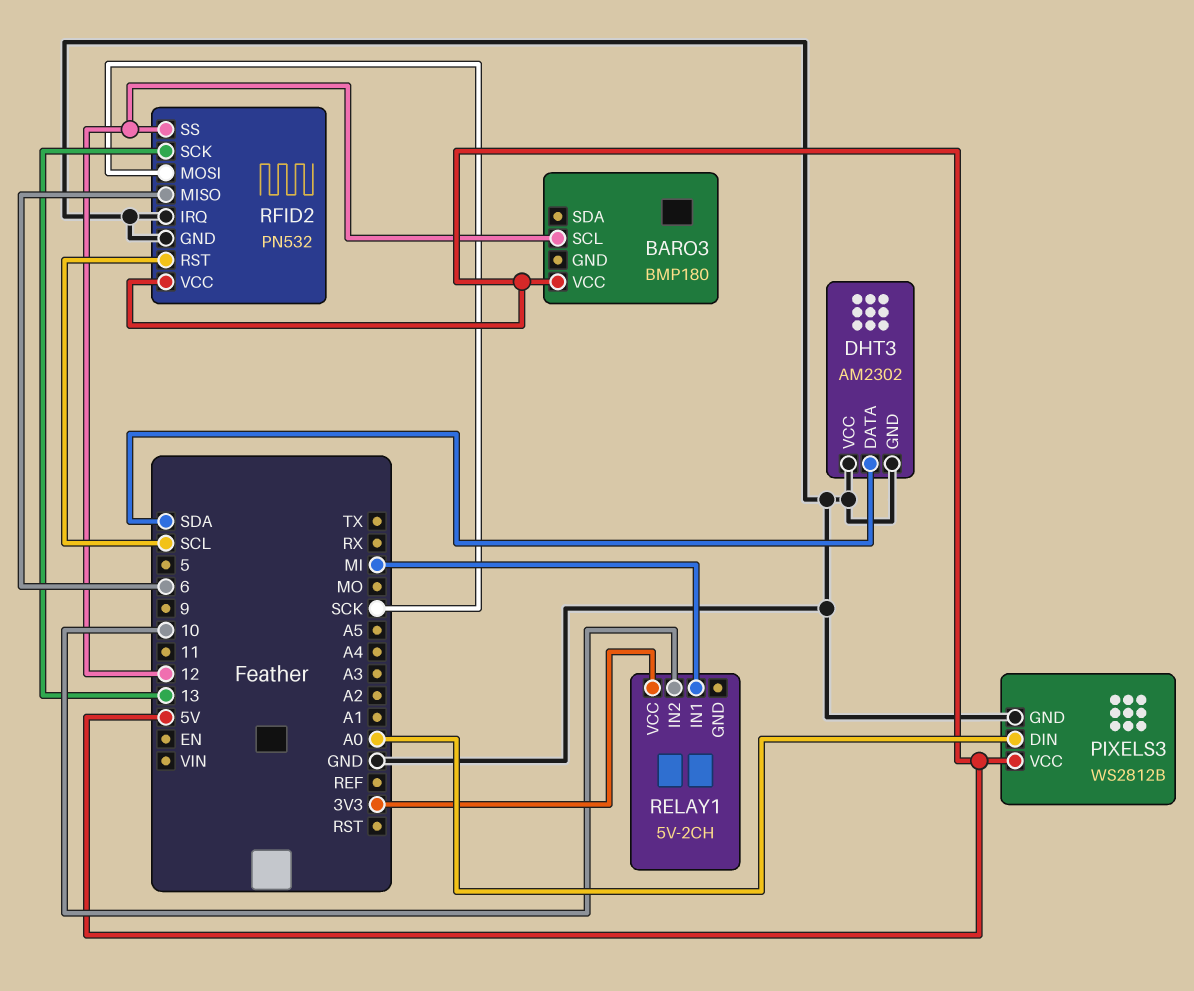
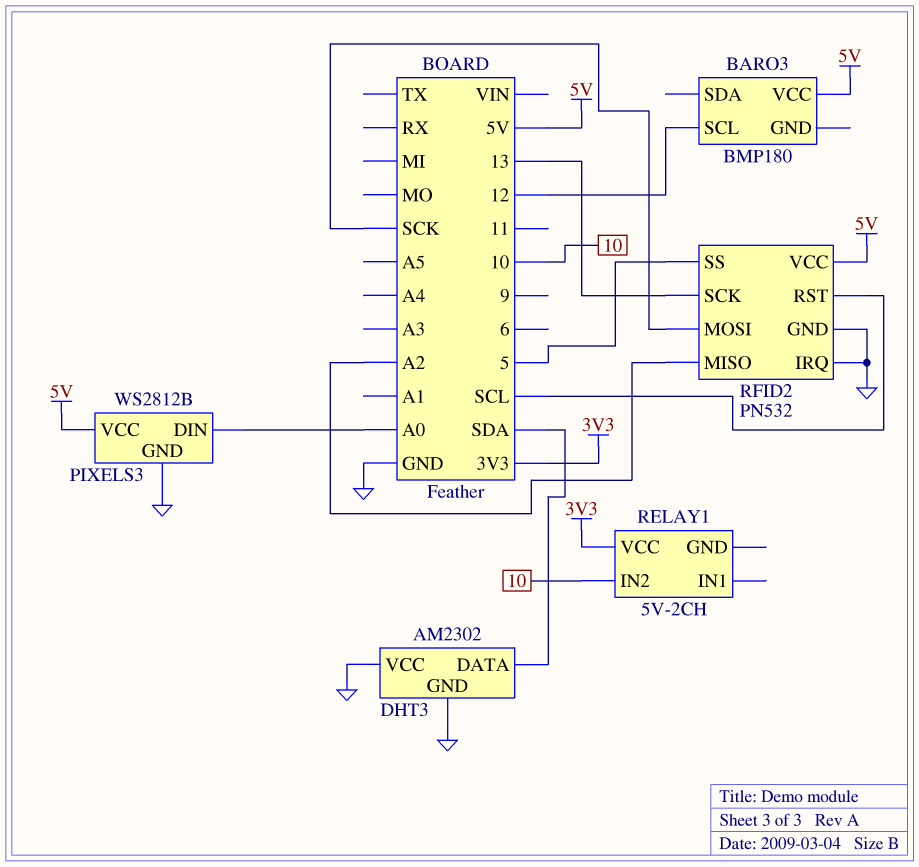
RELAY1 pin IN1: MI -> none
RFID2 pin MISO: 6 -> A2
RFID2 pin SS: 12 -> 5

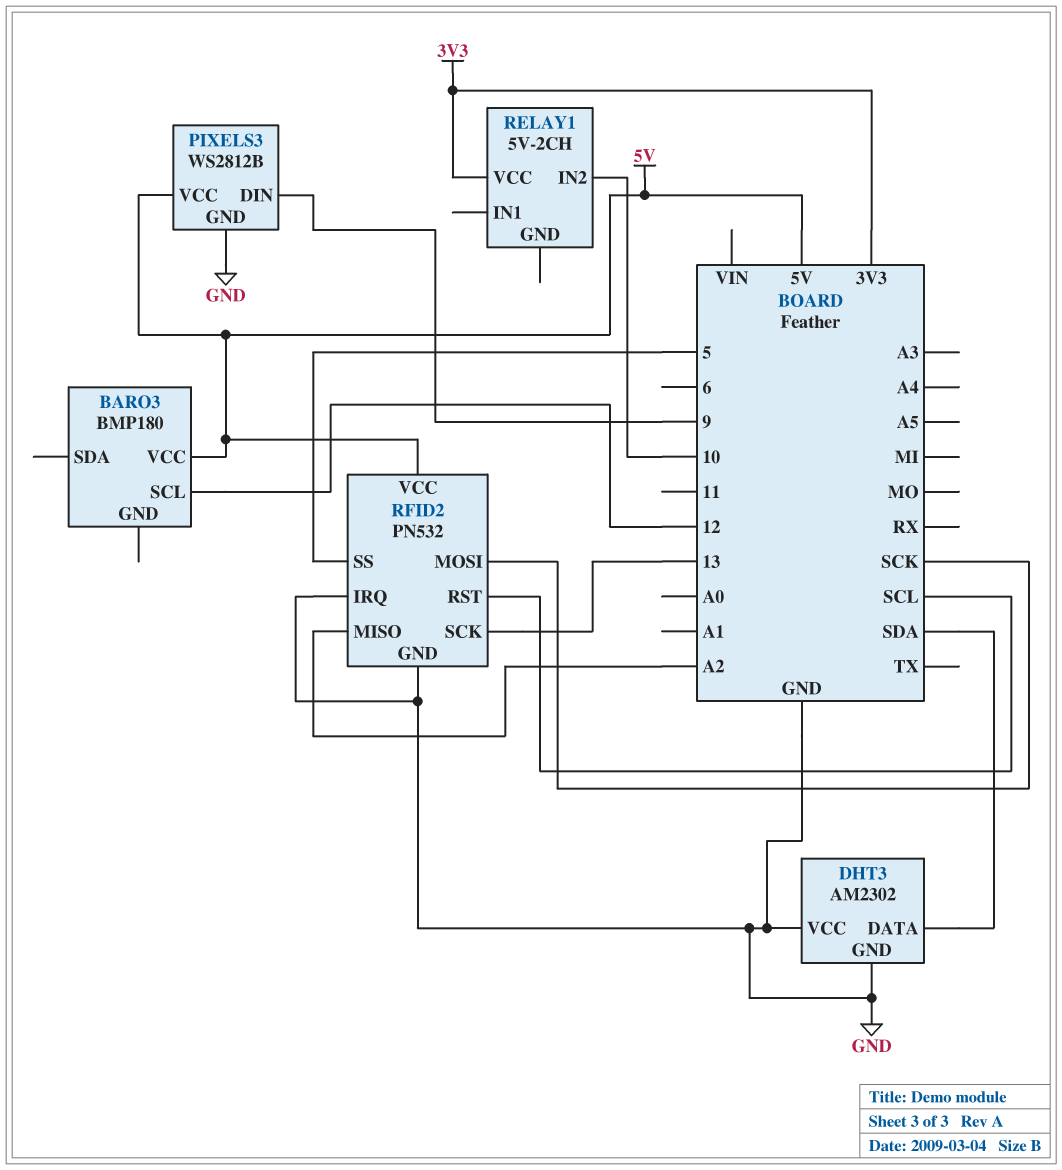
PIXELS3 pin DIN: A0 -> 9

